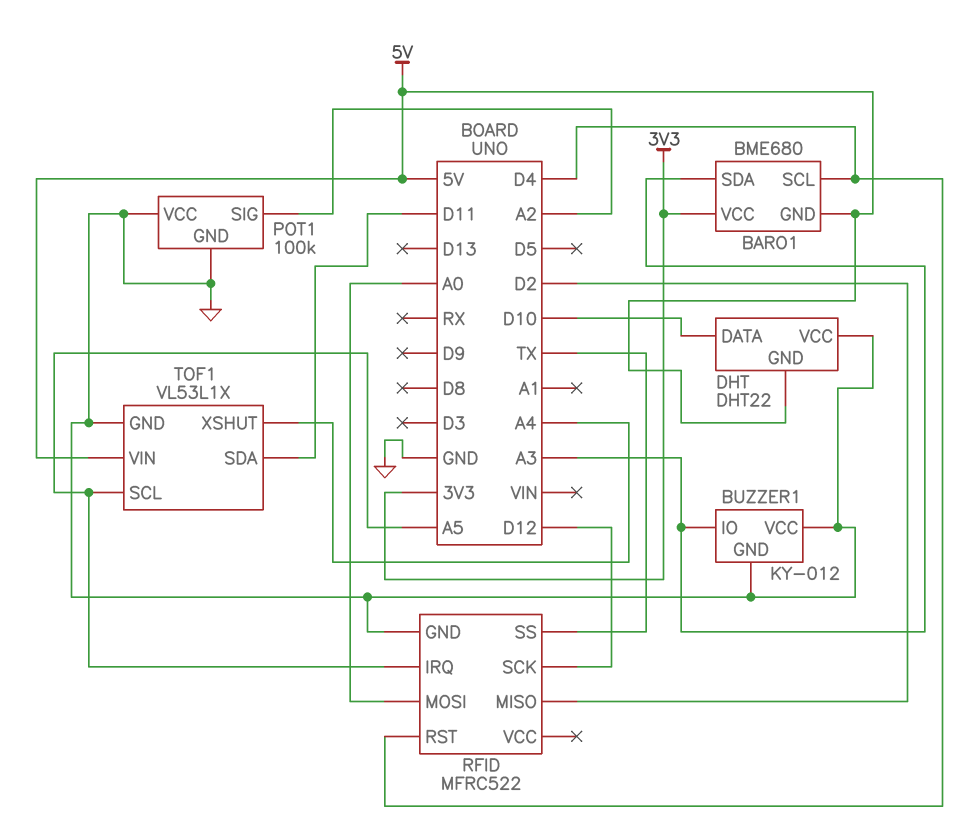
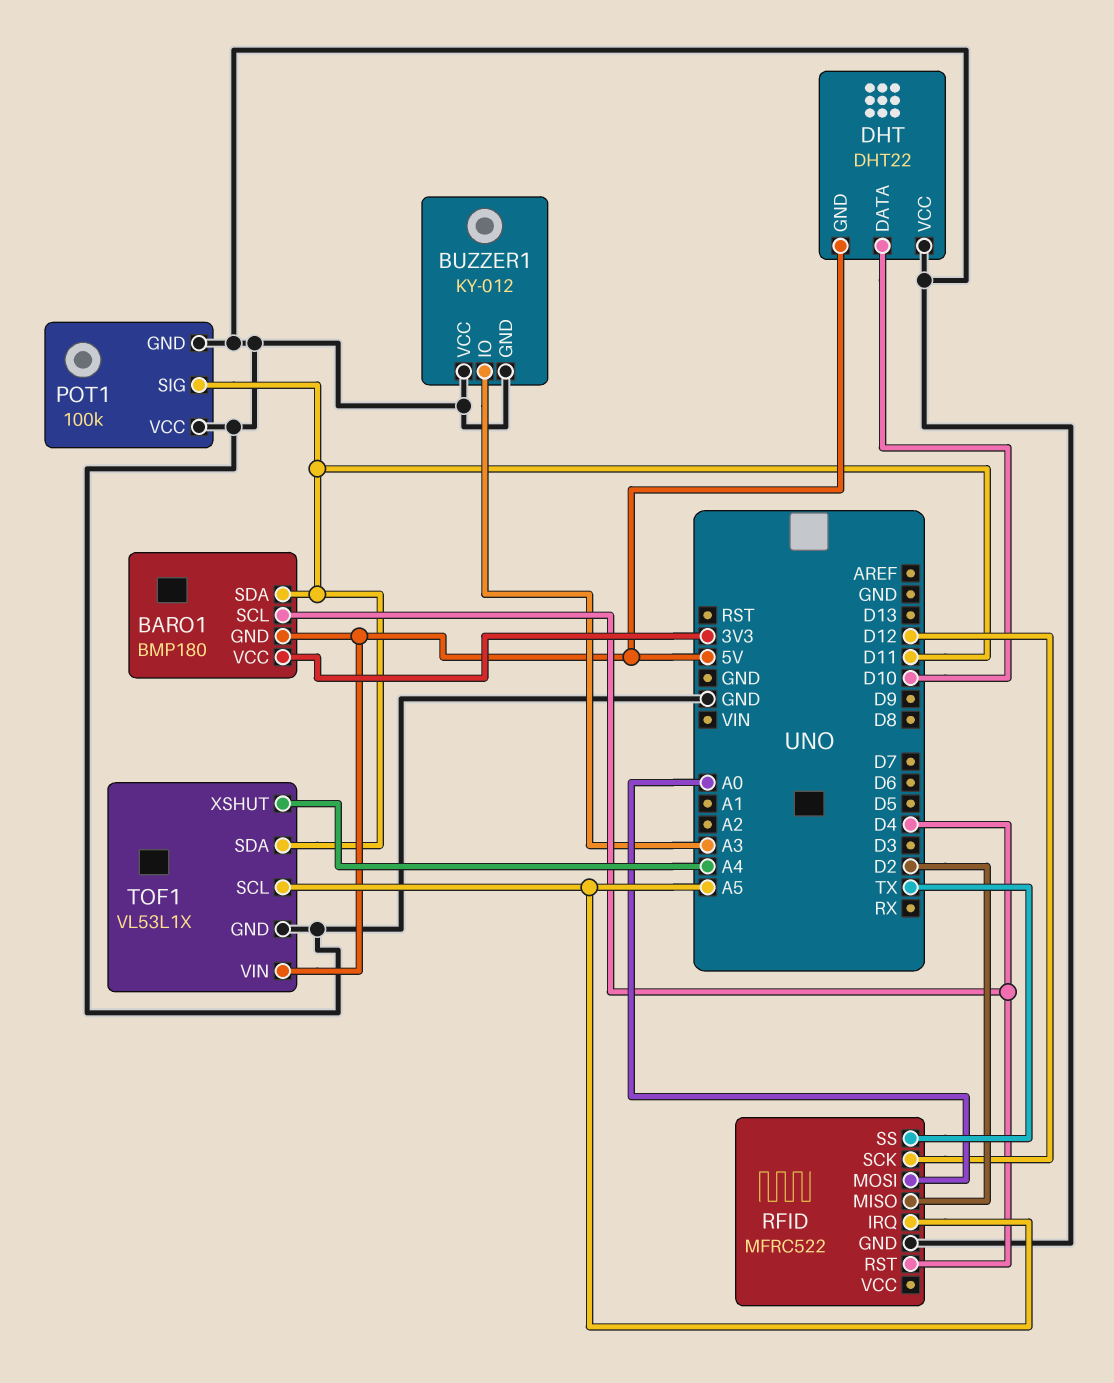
BARO1: BME680 -> BMP180
BARO1 pin SDA: A3 -> D11
POT1 pin SIG: A2 -> D11

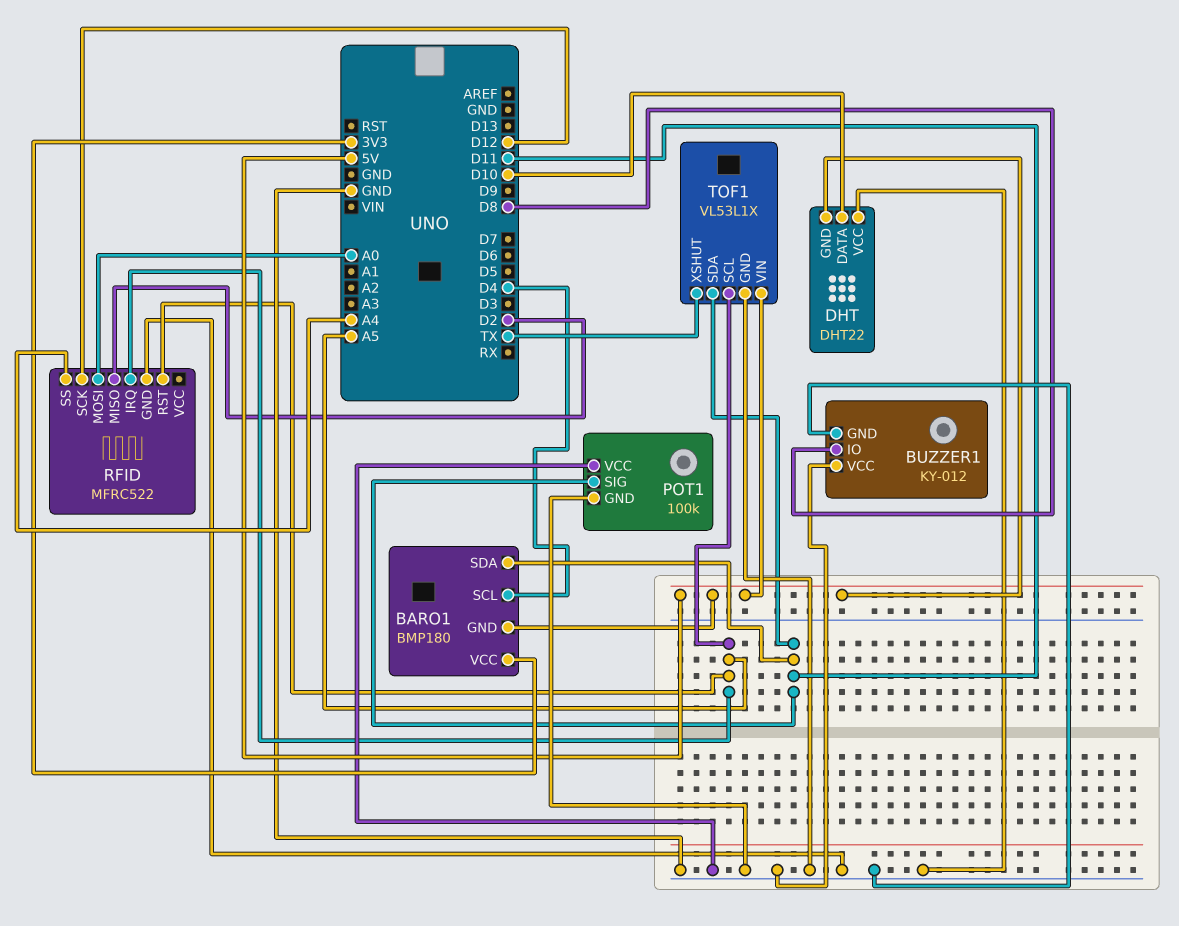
BUZZER1 pin IO: A3 -> D8
RFID pin RST: D4 -> A5
RFID pin SS: TX -> A4
TOF1 pin XSHUT: A4 -> TX

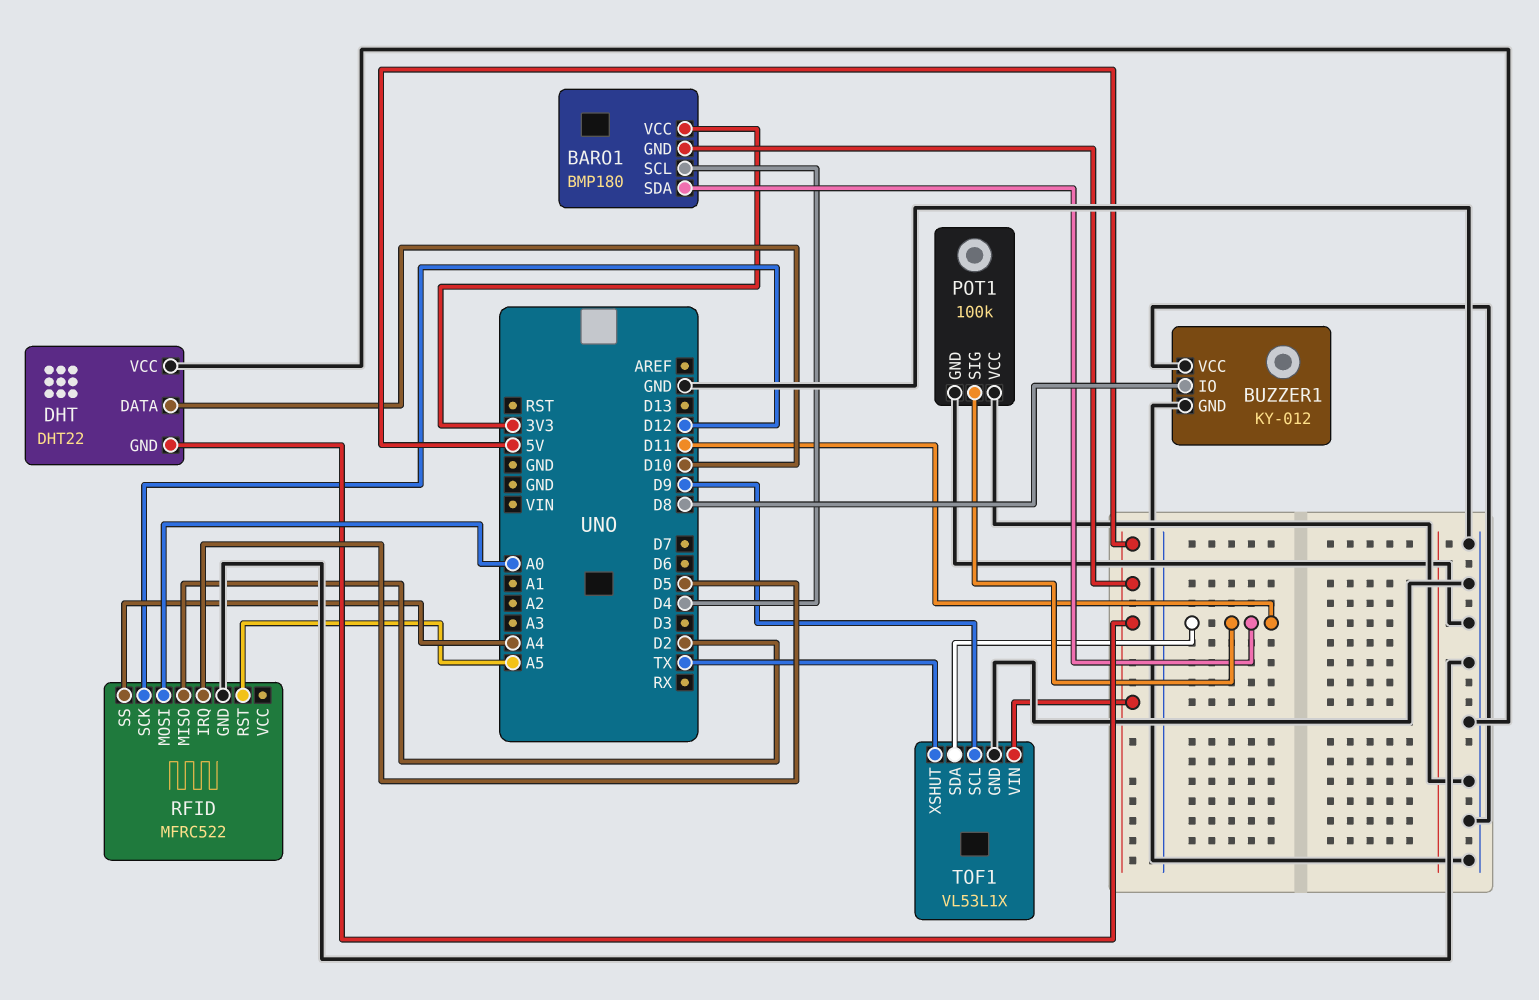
RFID pin IRQ: A5 -> D5
TOF1 pin SCL: A5 -> D9

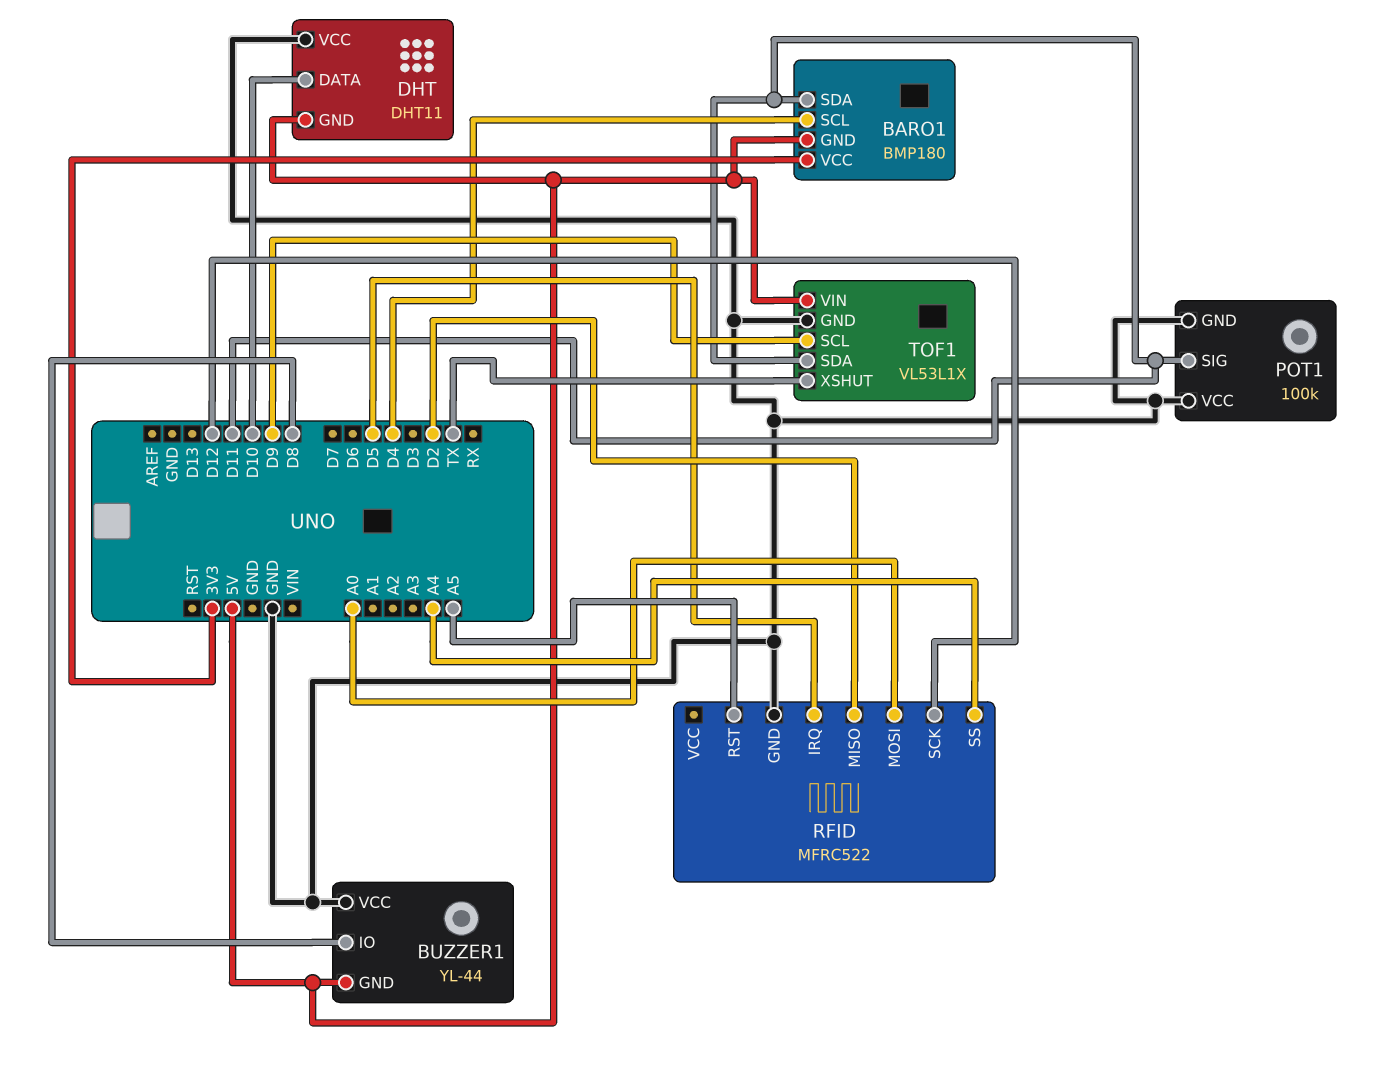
BUZZER1: KY-012 -> YL-44
BUZZER1 pin GND: GND -> 5V
DHT: DHT22 -> DHT11

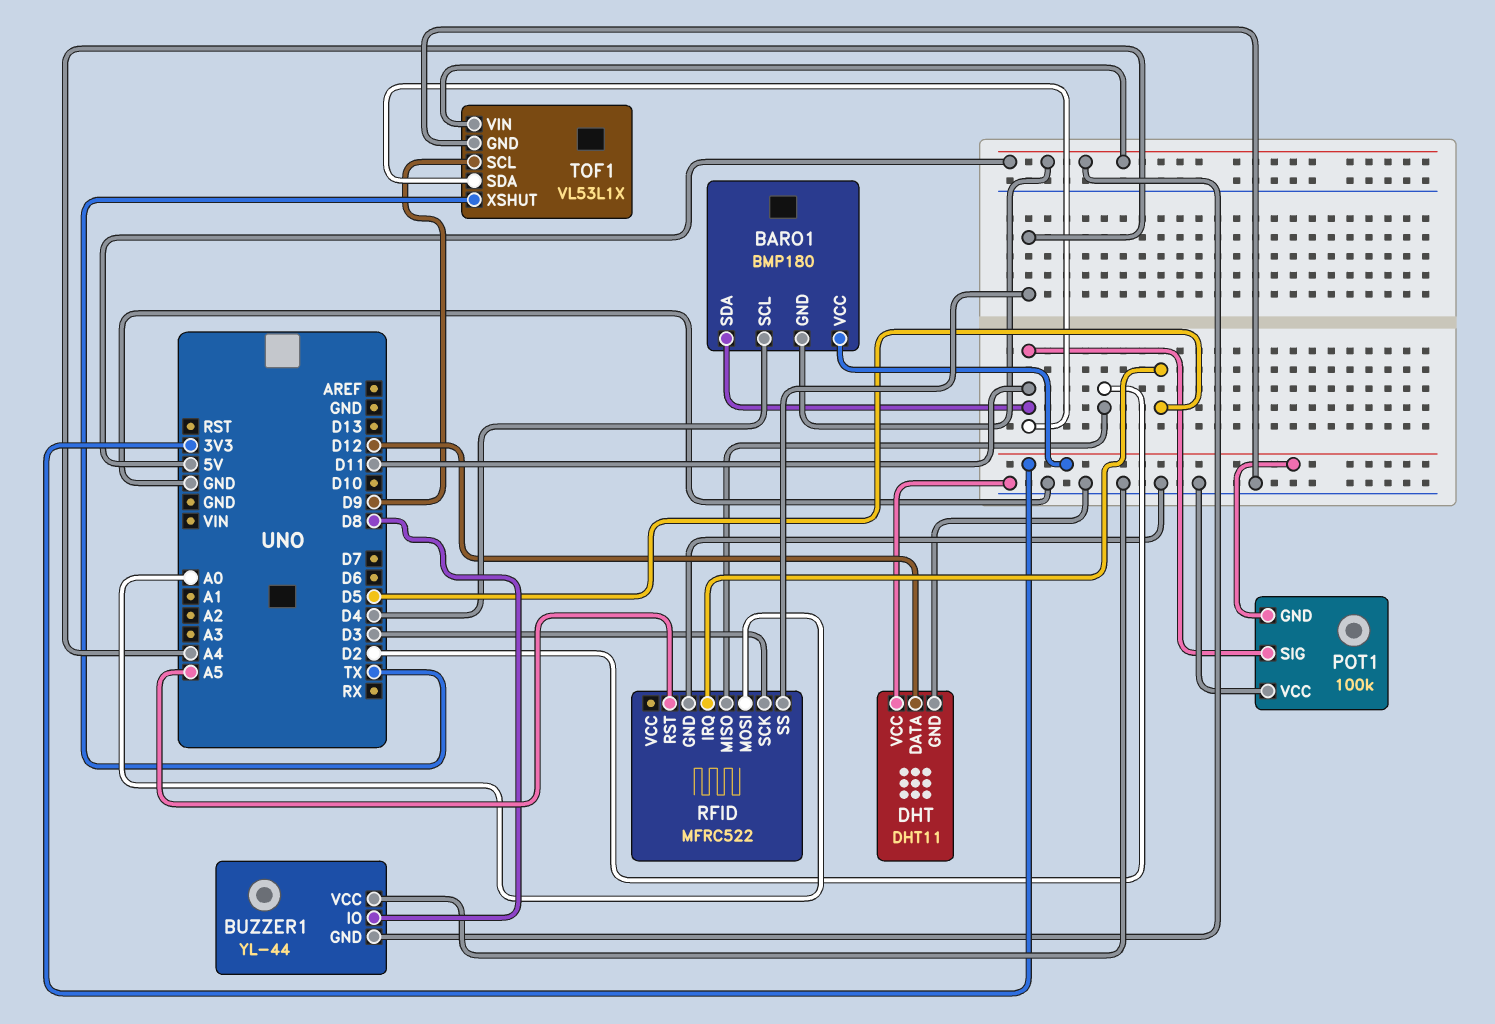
DHT pin DATA: D10 -> D12
DHT pin GND: 5V -> GND
POT1 pin GND: GND -> 3V3
RFID pin SCK: D12 -> D3

